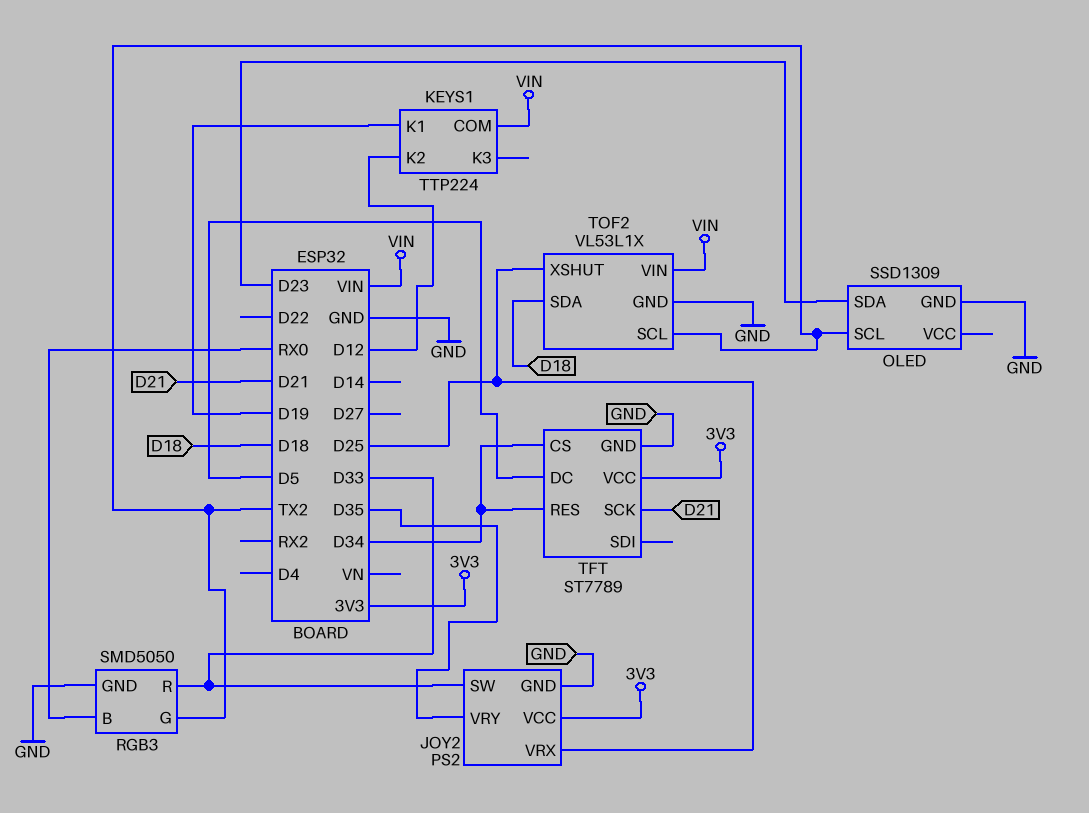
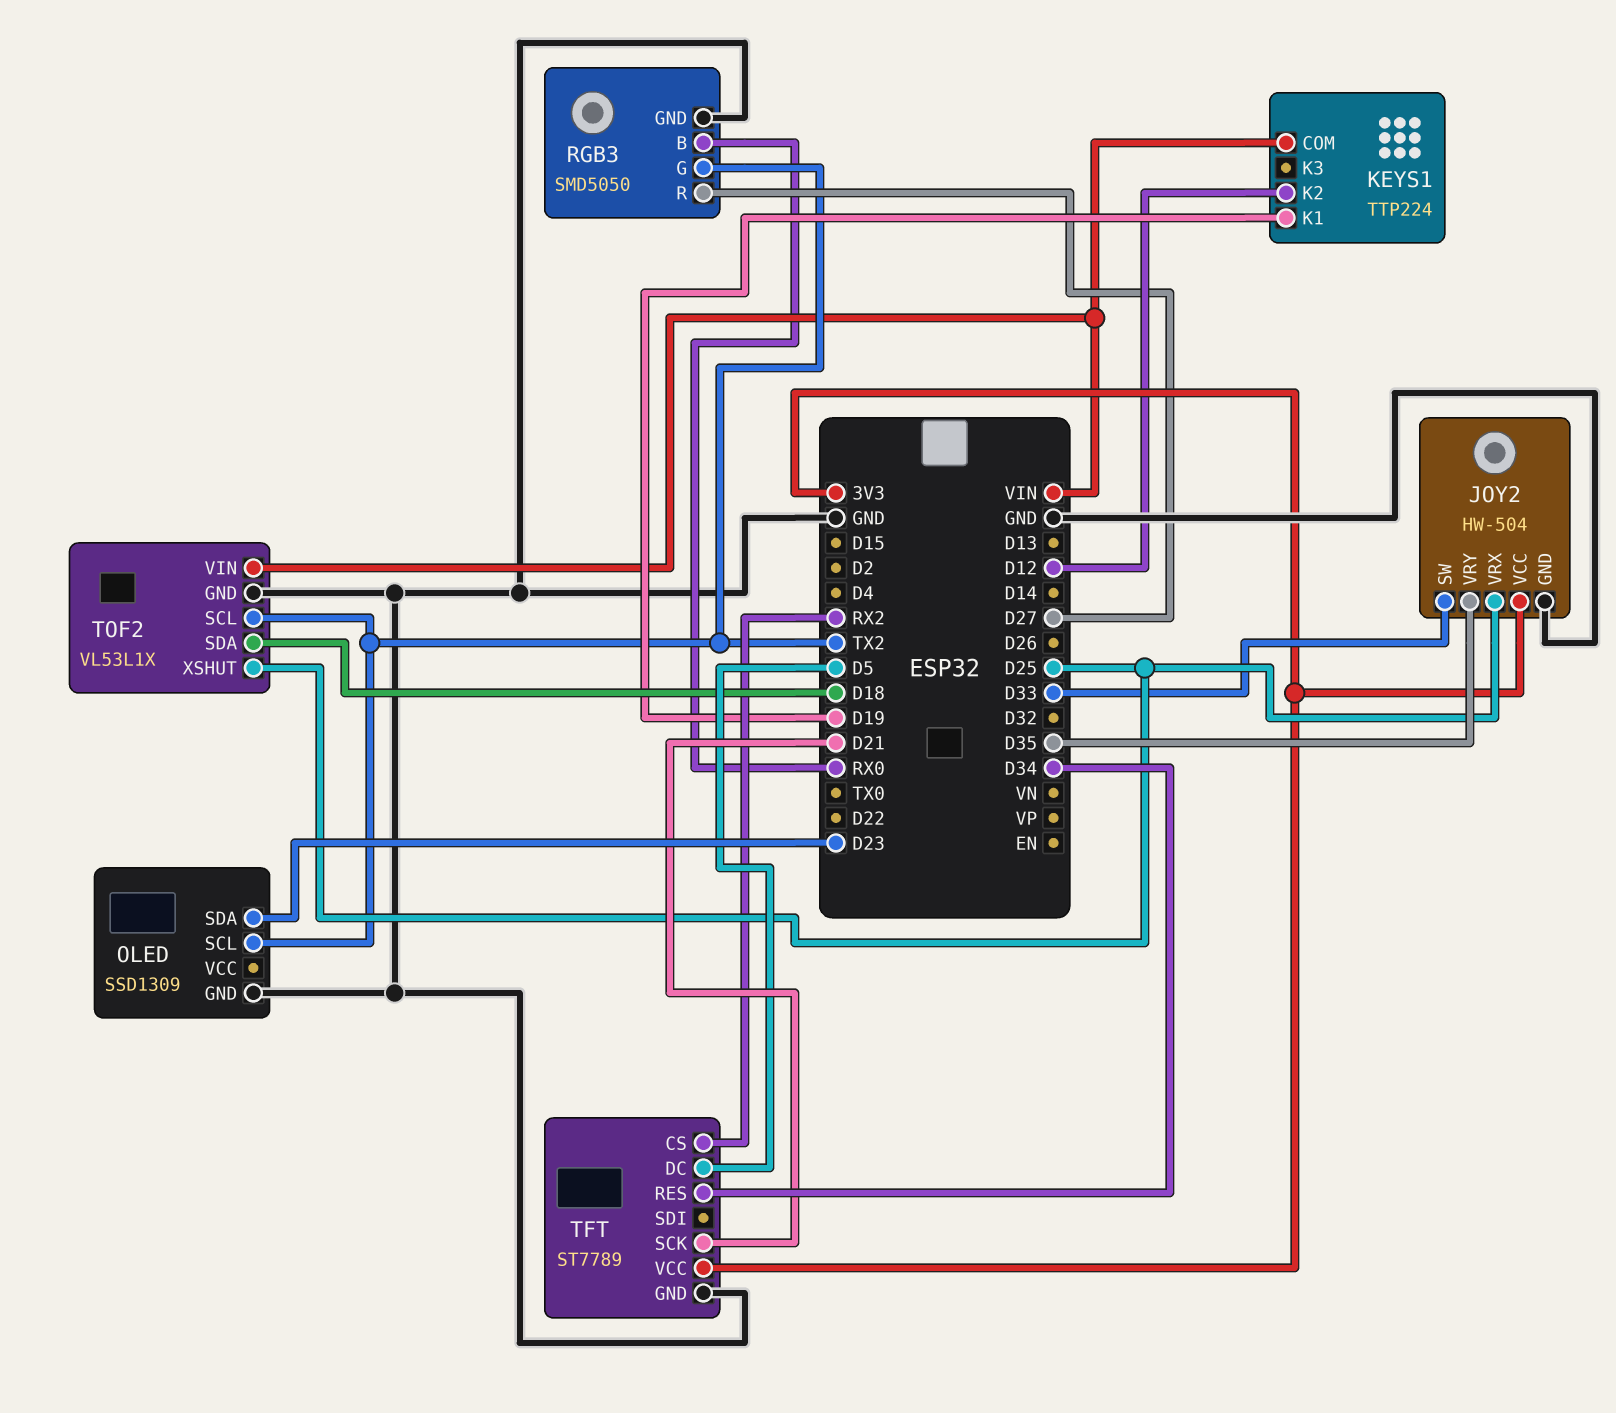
JOY2: PS2 -> HW-504
RGB3 pin R: D33 -> D27
TFT pin CS: D34 -> RX2

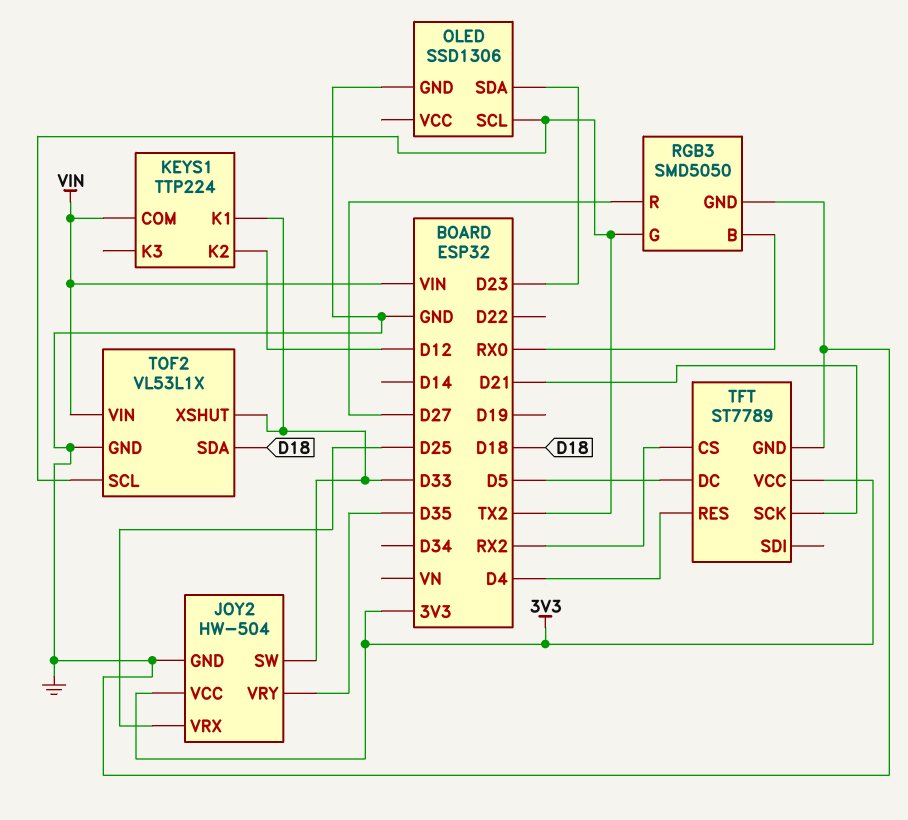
KEYS1 pin K1: D19 -> D33
OLED: SSD1309 -> SSD1306
TFT pin RES: D34 -> D4
TOF2 pin XSHUT: D25 -> D33

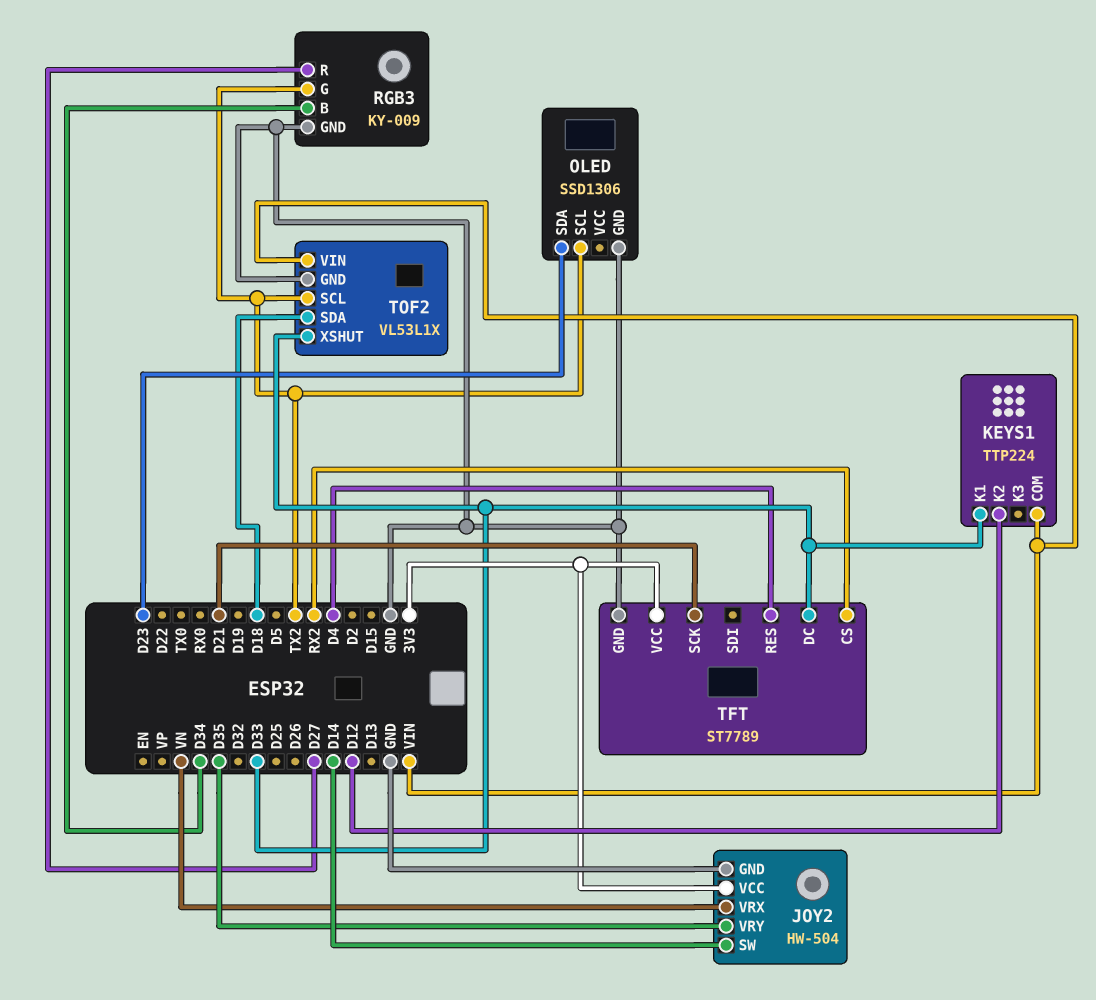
JOY2 pin SW: D33 -> D14
JOY2 pin VRX: D25 -> VN
RGB3: SMD5050 -> KY-009
RGB3 pin B: RX0 -> D34
TFT pin DC: D5 -> D33

